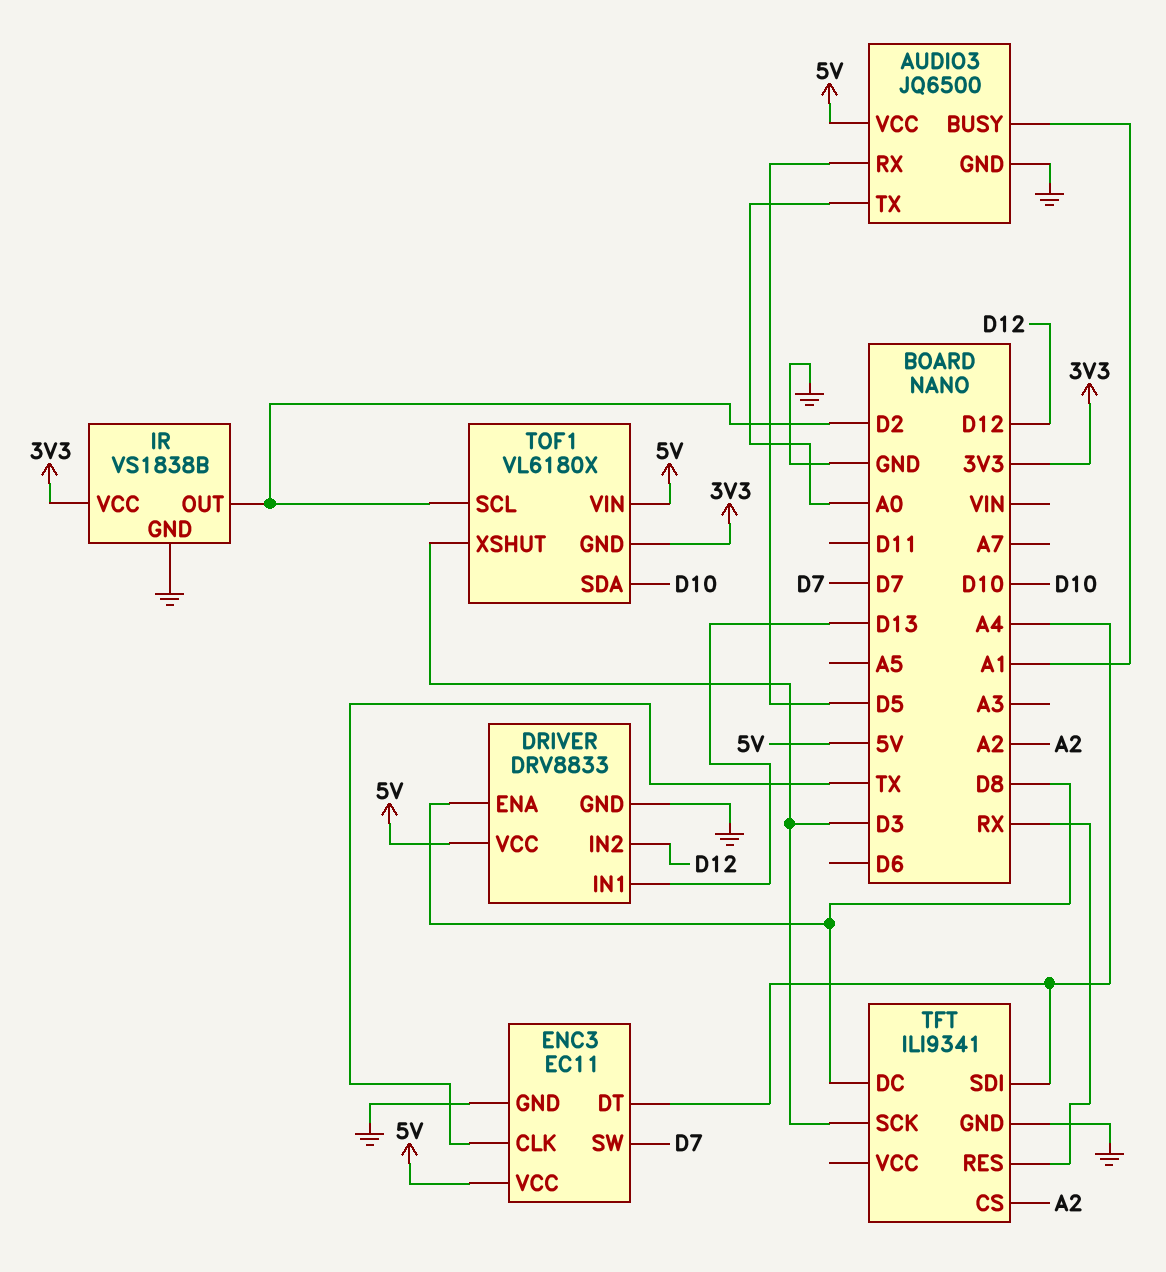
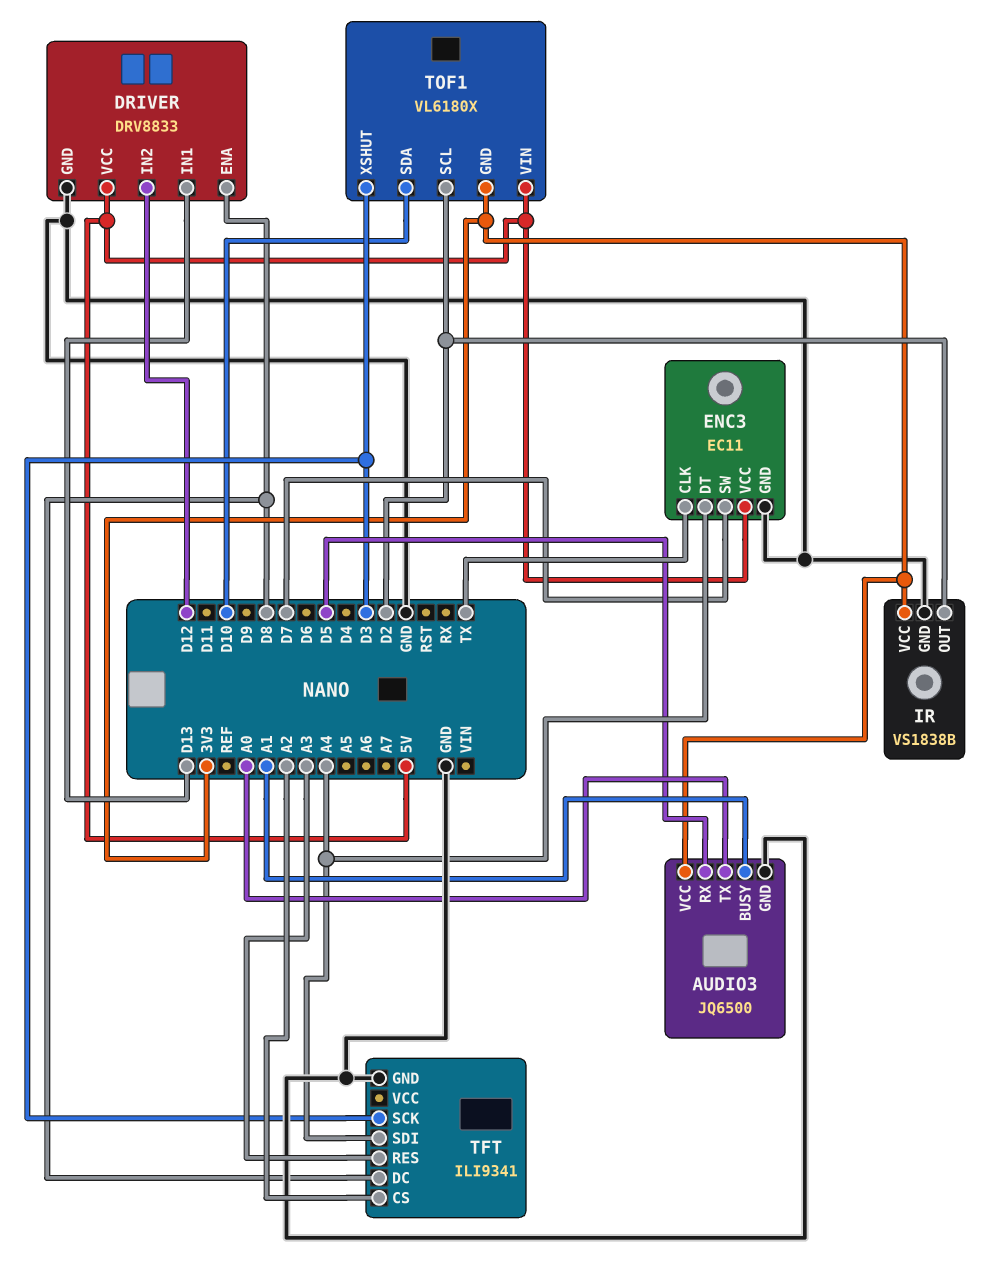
AUDIO3 pin VCC: 5V -> 3V3
TFT pin RES: RX -> A3

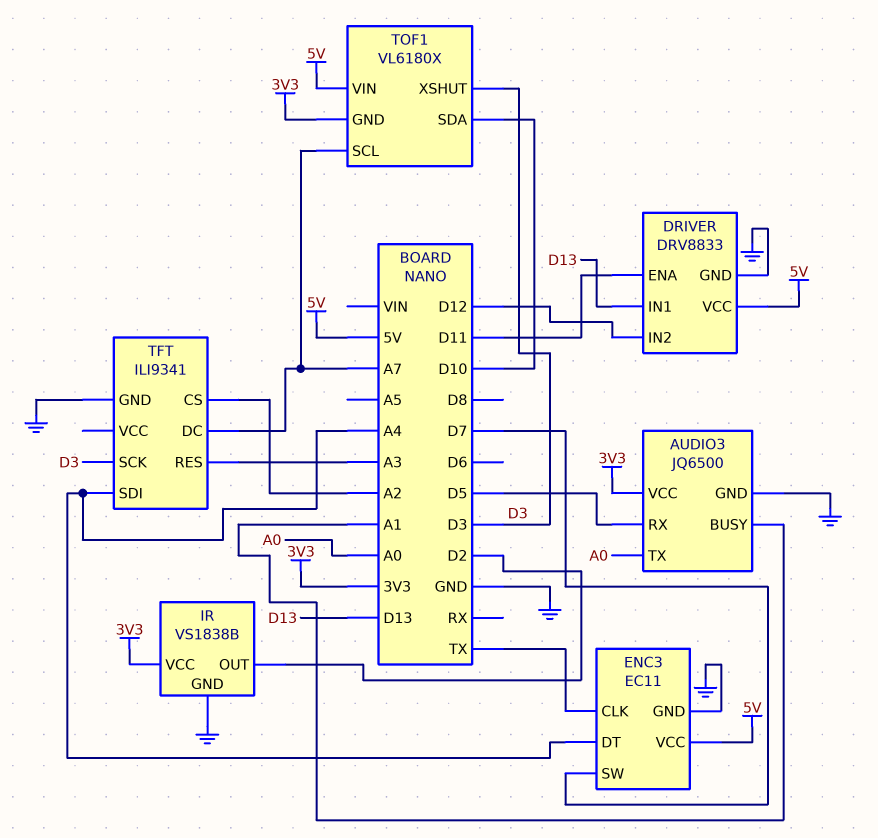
DRIVER pin ENA: D8 -> D11
TFT pin DC: D8 -> A7
TOF1 pin SCL: D2 -> A7

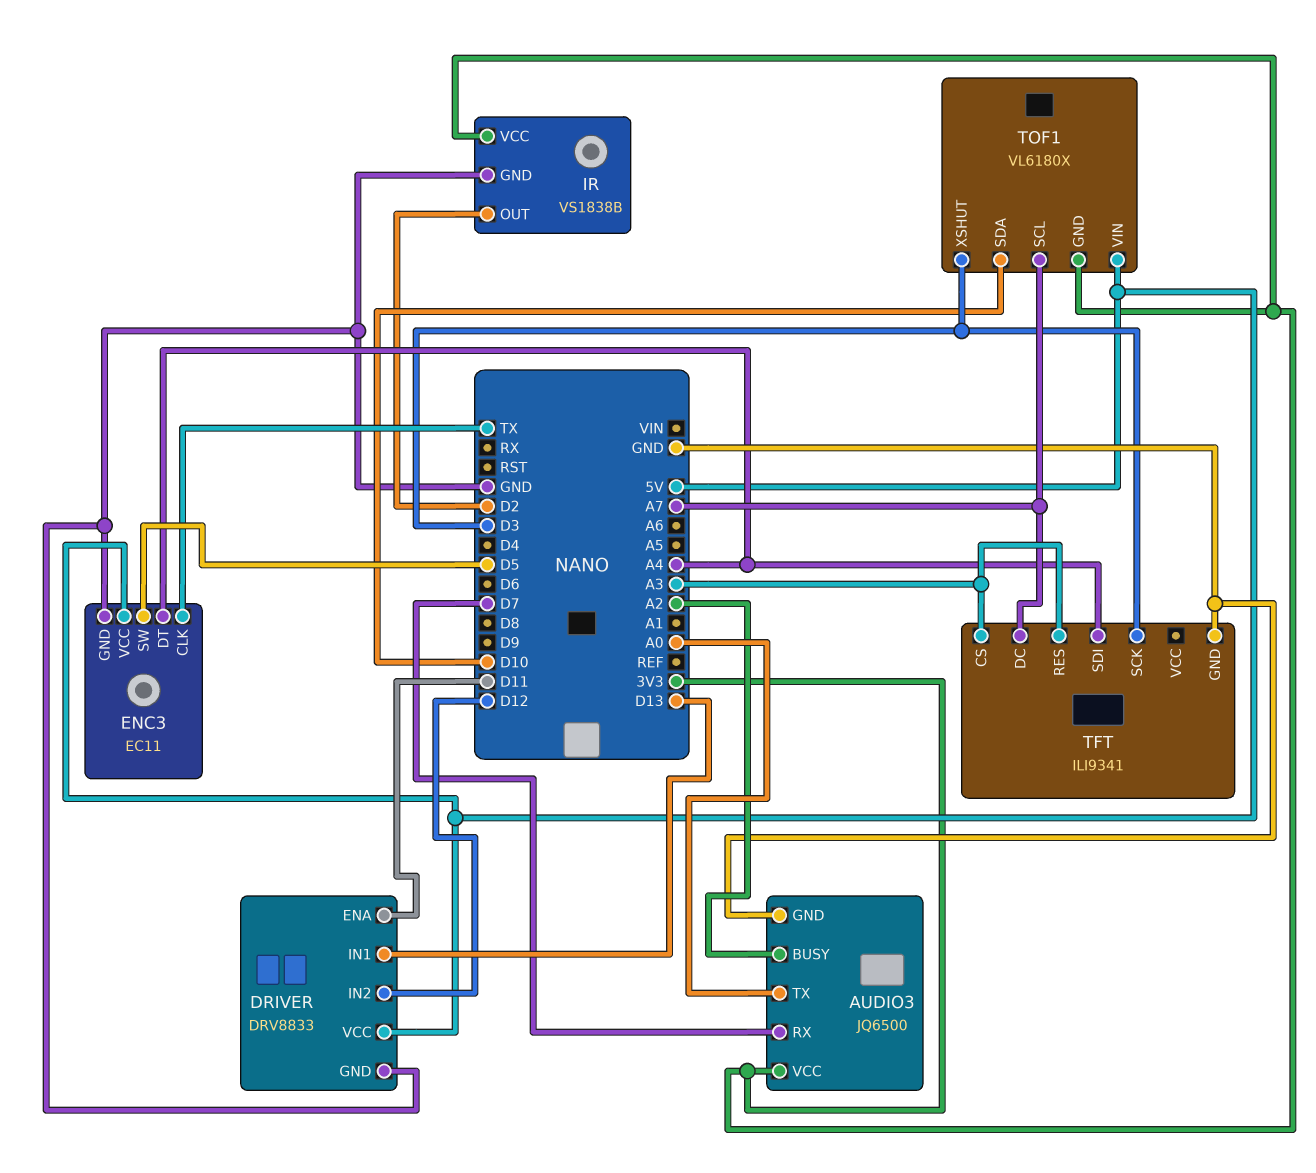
AUDIO3 pin BUSY: A1 -> A2
AUDIO3 pin RX: D5 -> D7
ENC3 pin SW: D7 -> D5
TFT pin CS: A2 -> A3

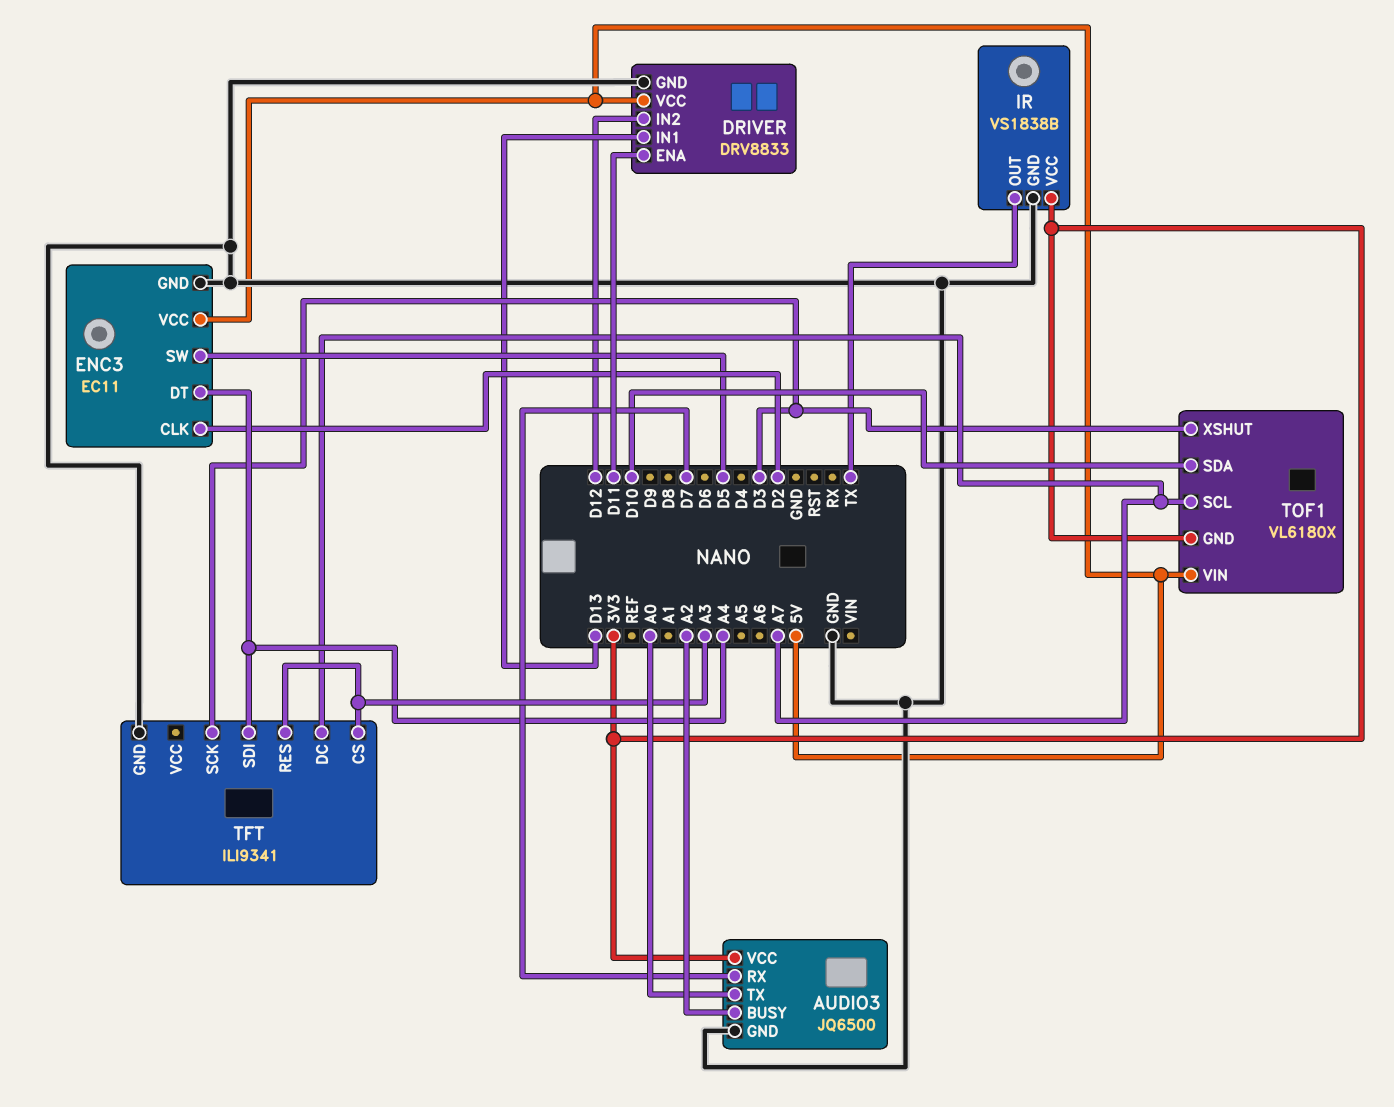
ENC3 pin CLK: TX -> D2
IR pin OUT: D2 -> TX

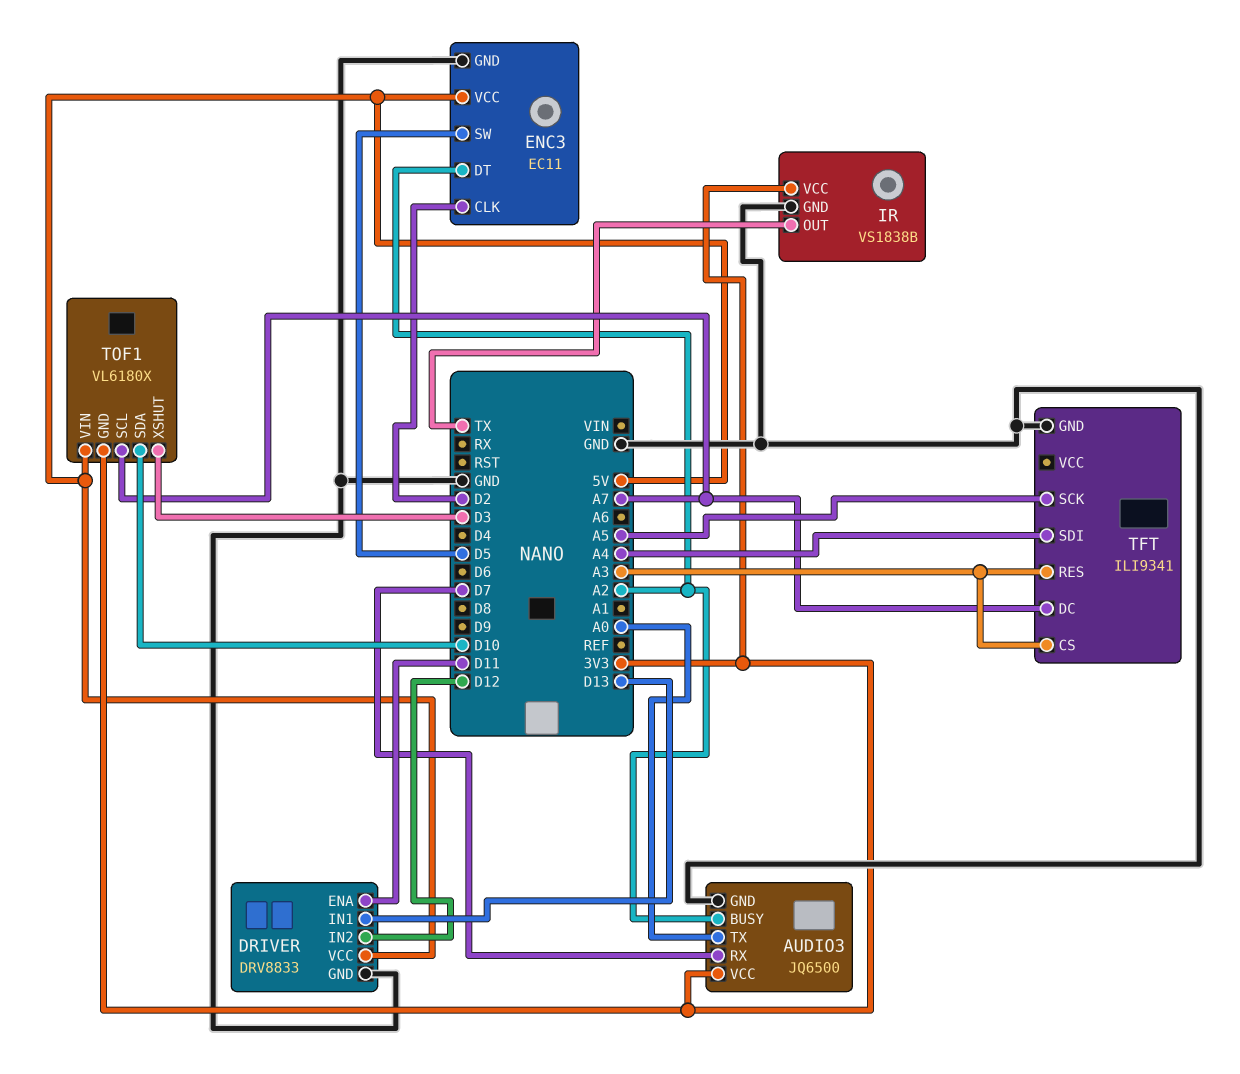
ENC3 pin DT: A4 -> A2
TFT pin SCK: D3 -> A5

